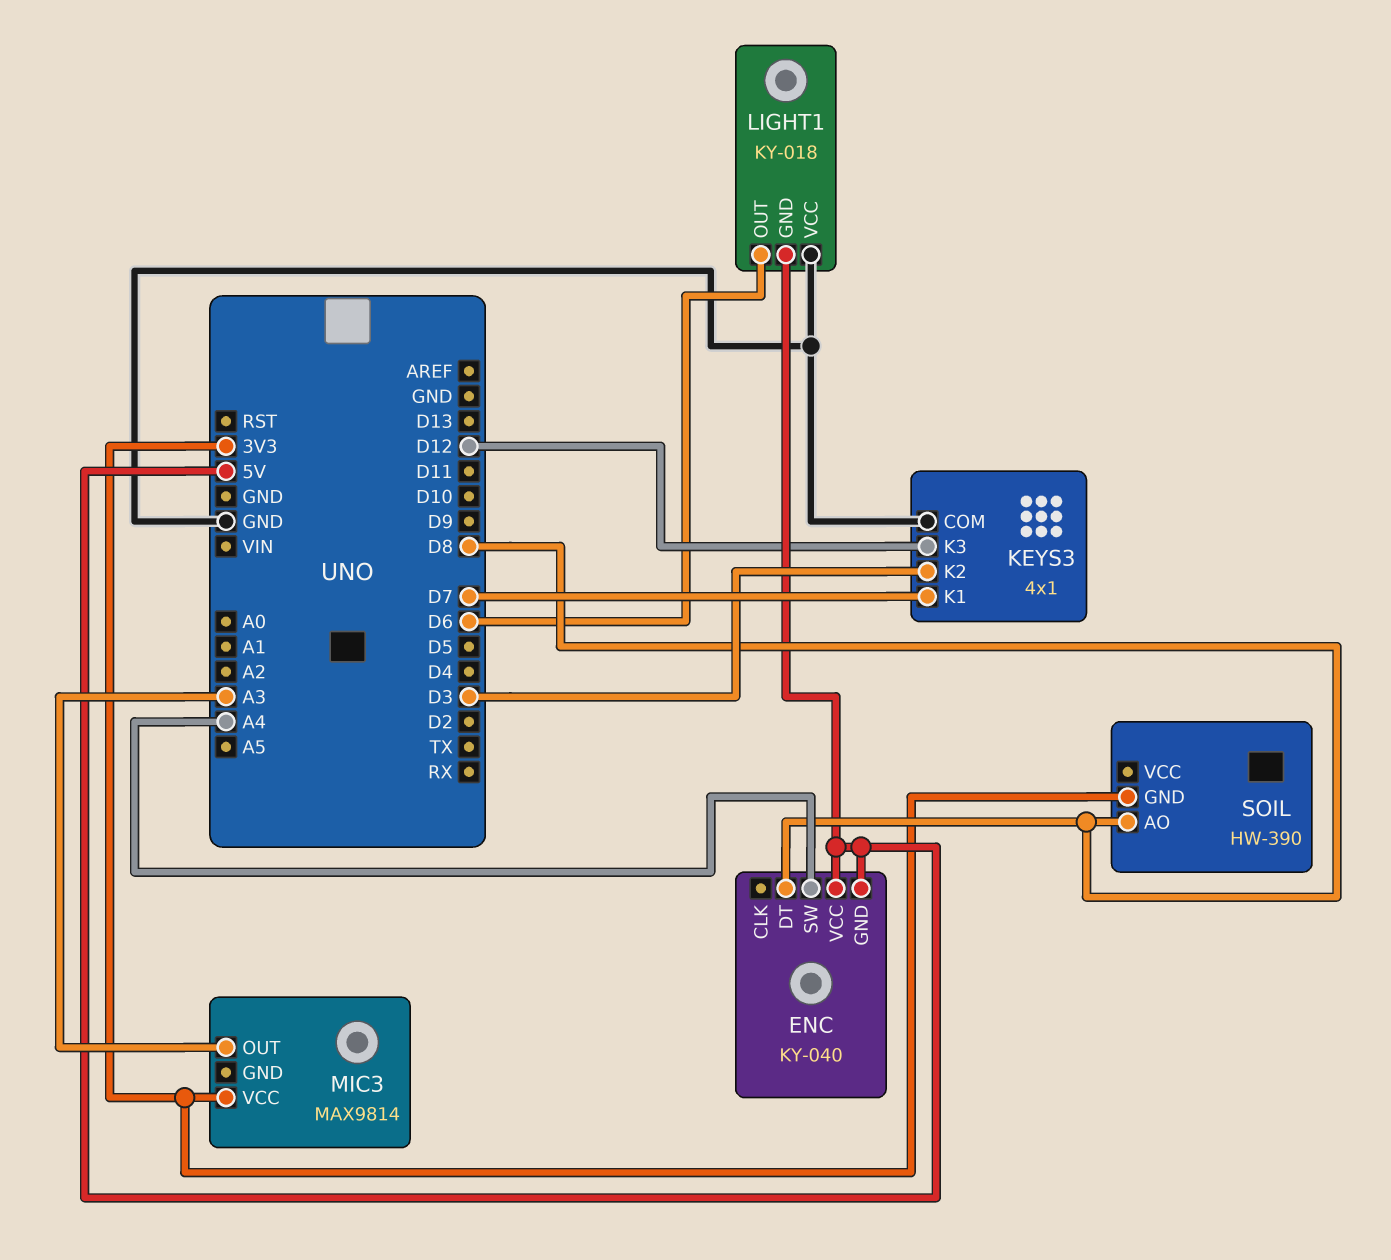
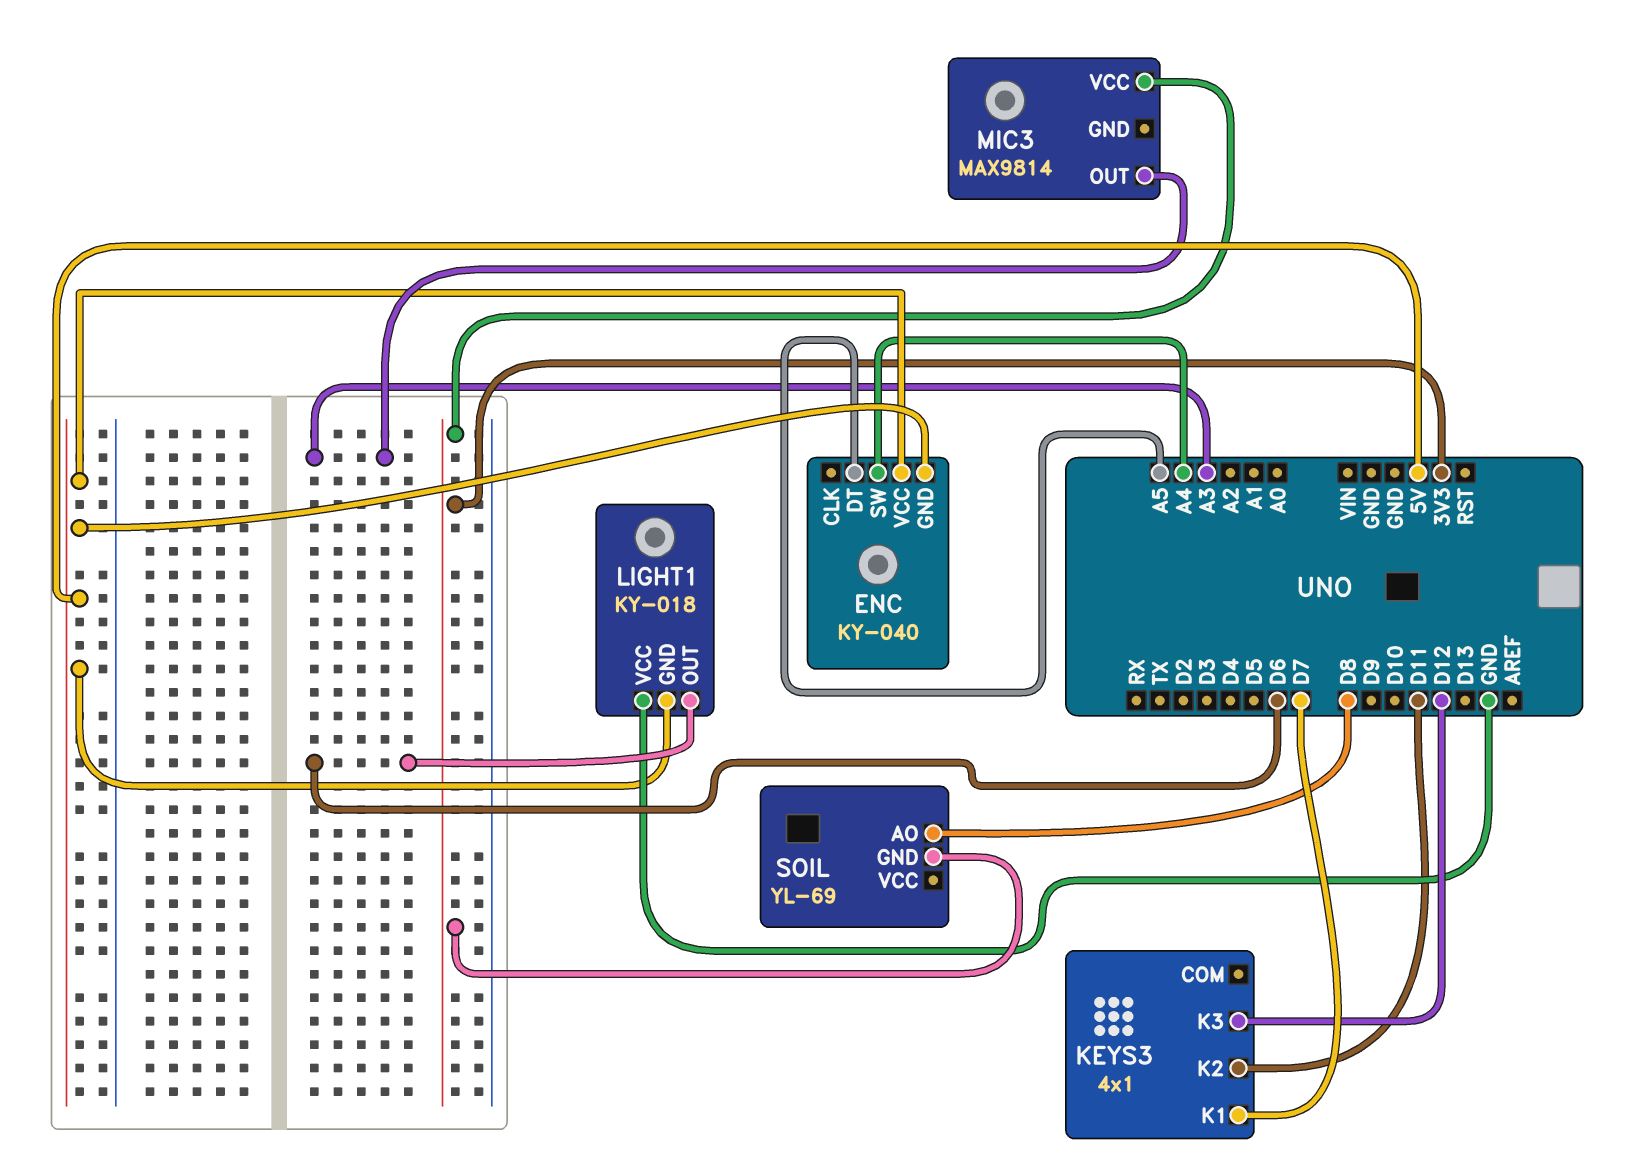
ENC pin DT: D8 -> A5
KEYS3 pin COM: GND -> none
KEYS3 pin K2: D3 -> D11
SOIL: HW-390 -> YL-69

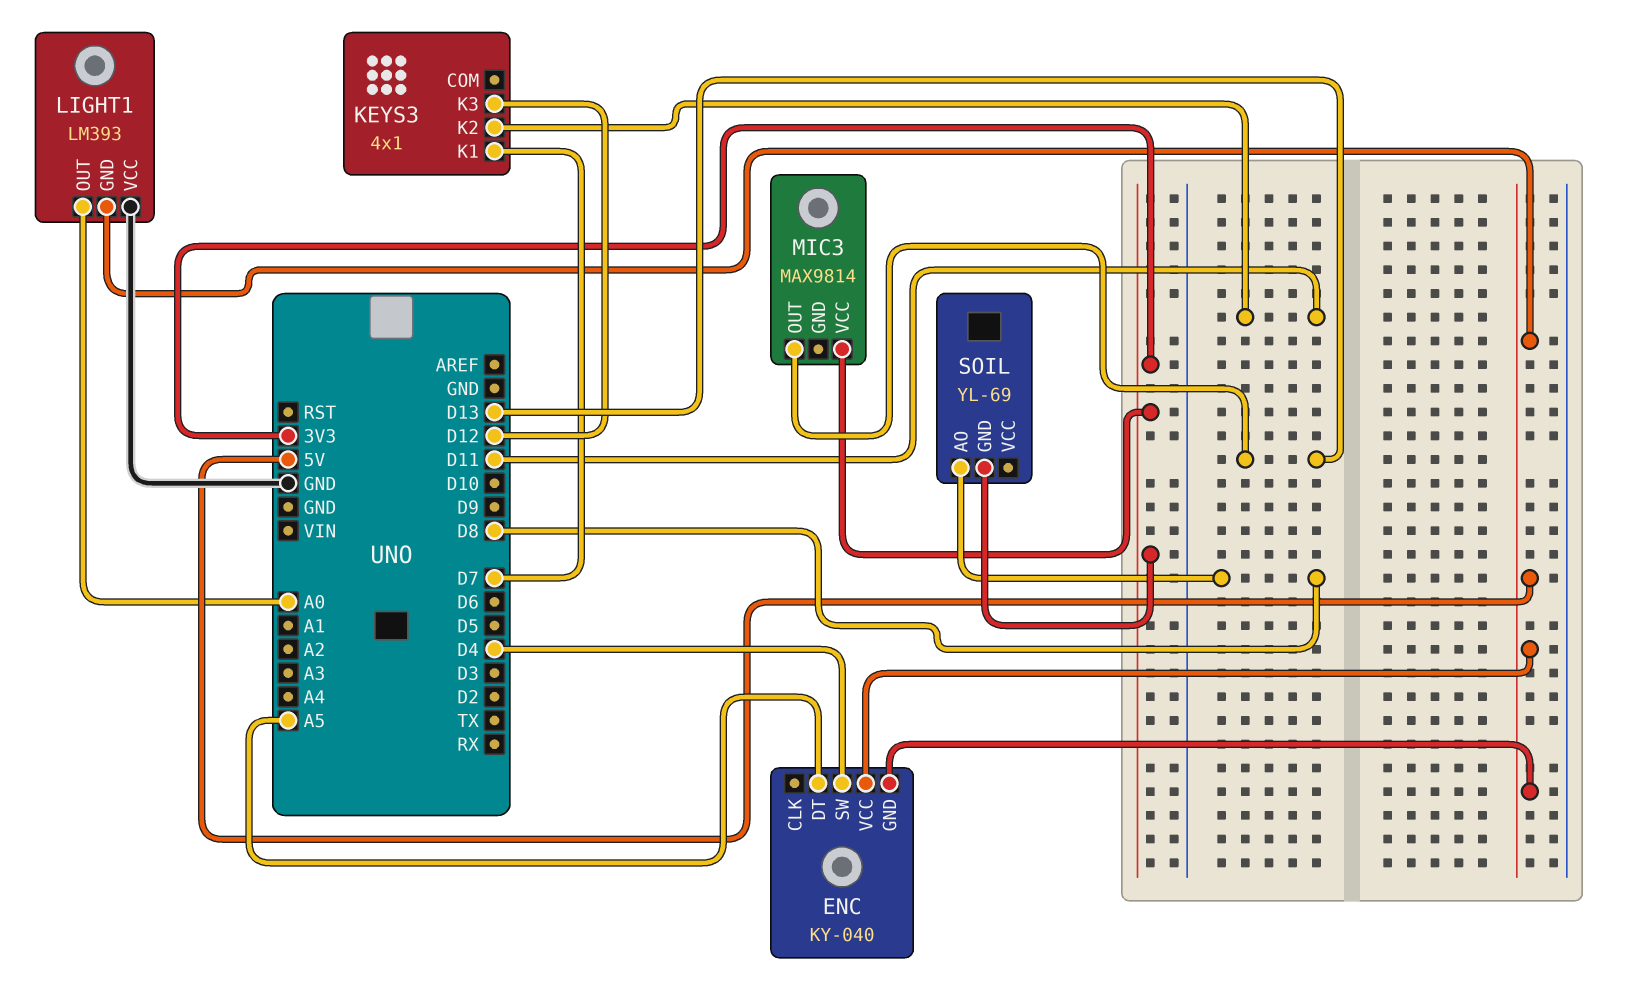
ENC pin SW: A4 -> D4
LIGHT1: KY-018 -> LM393
LIGHT1 pin OUT: D6 -> A0
MIC3 pin OUT: A3 -> D13

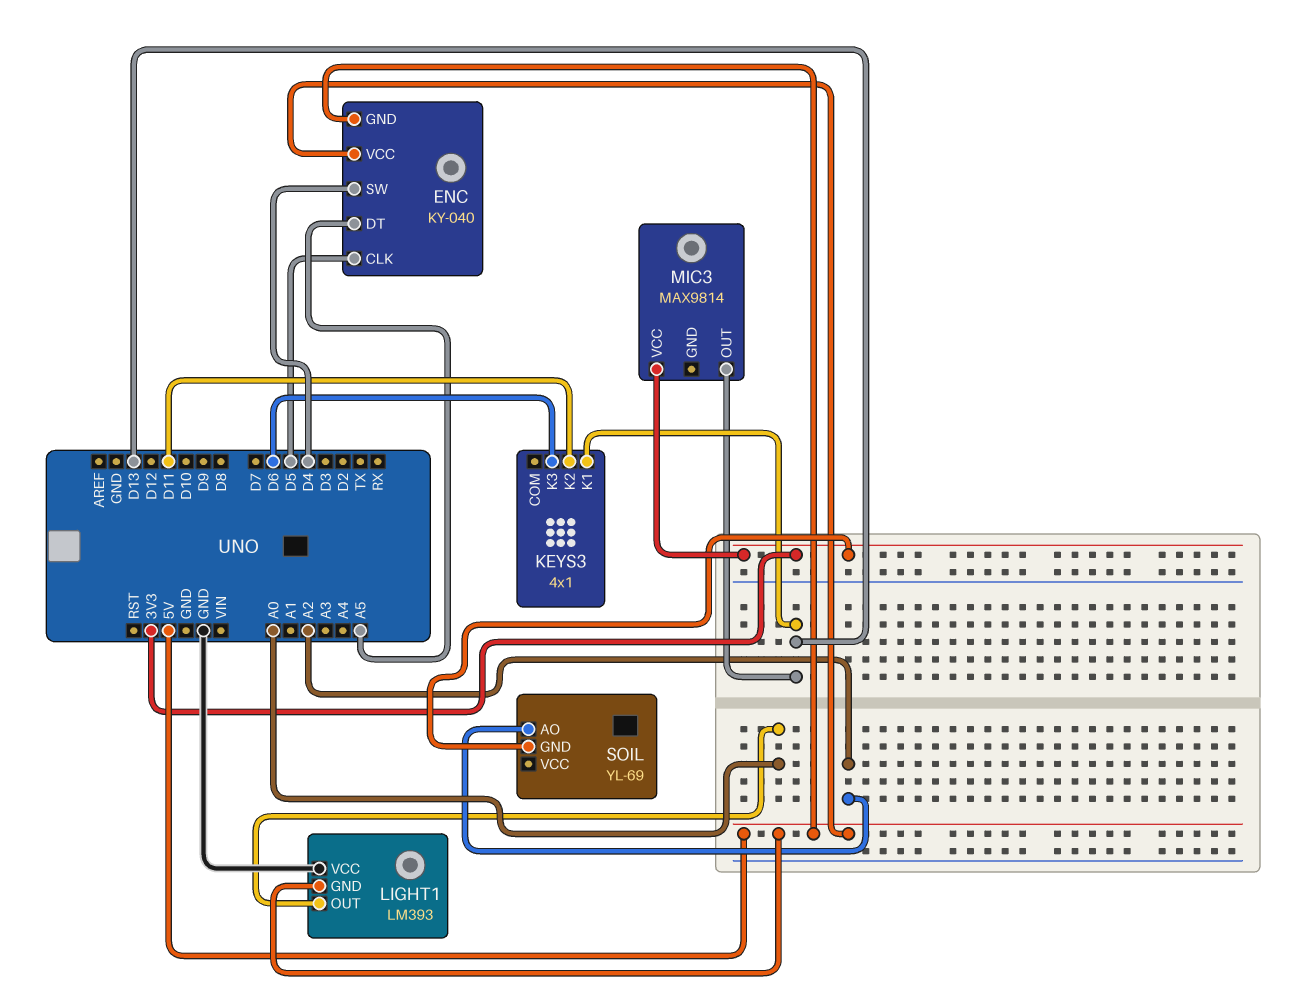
ENC pin CLK: none -> D5
KEYS3 pin K1: D7 -> D13
KEYS3 pin K3: D12 -> D6
SOIL pin AO: D8 -> A2

